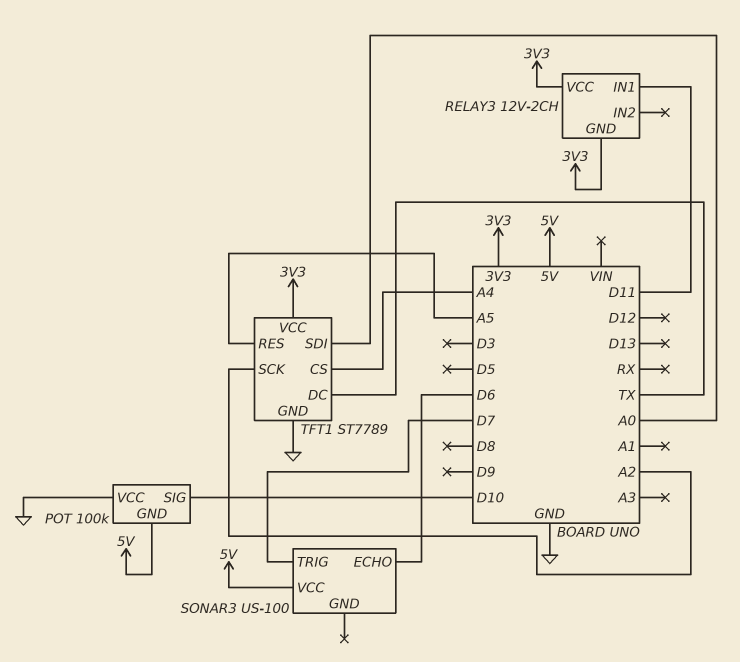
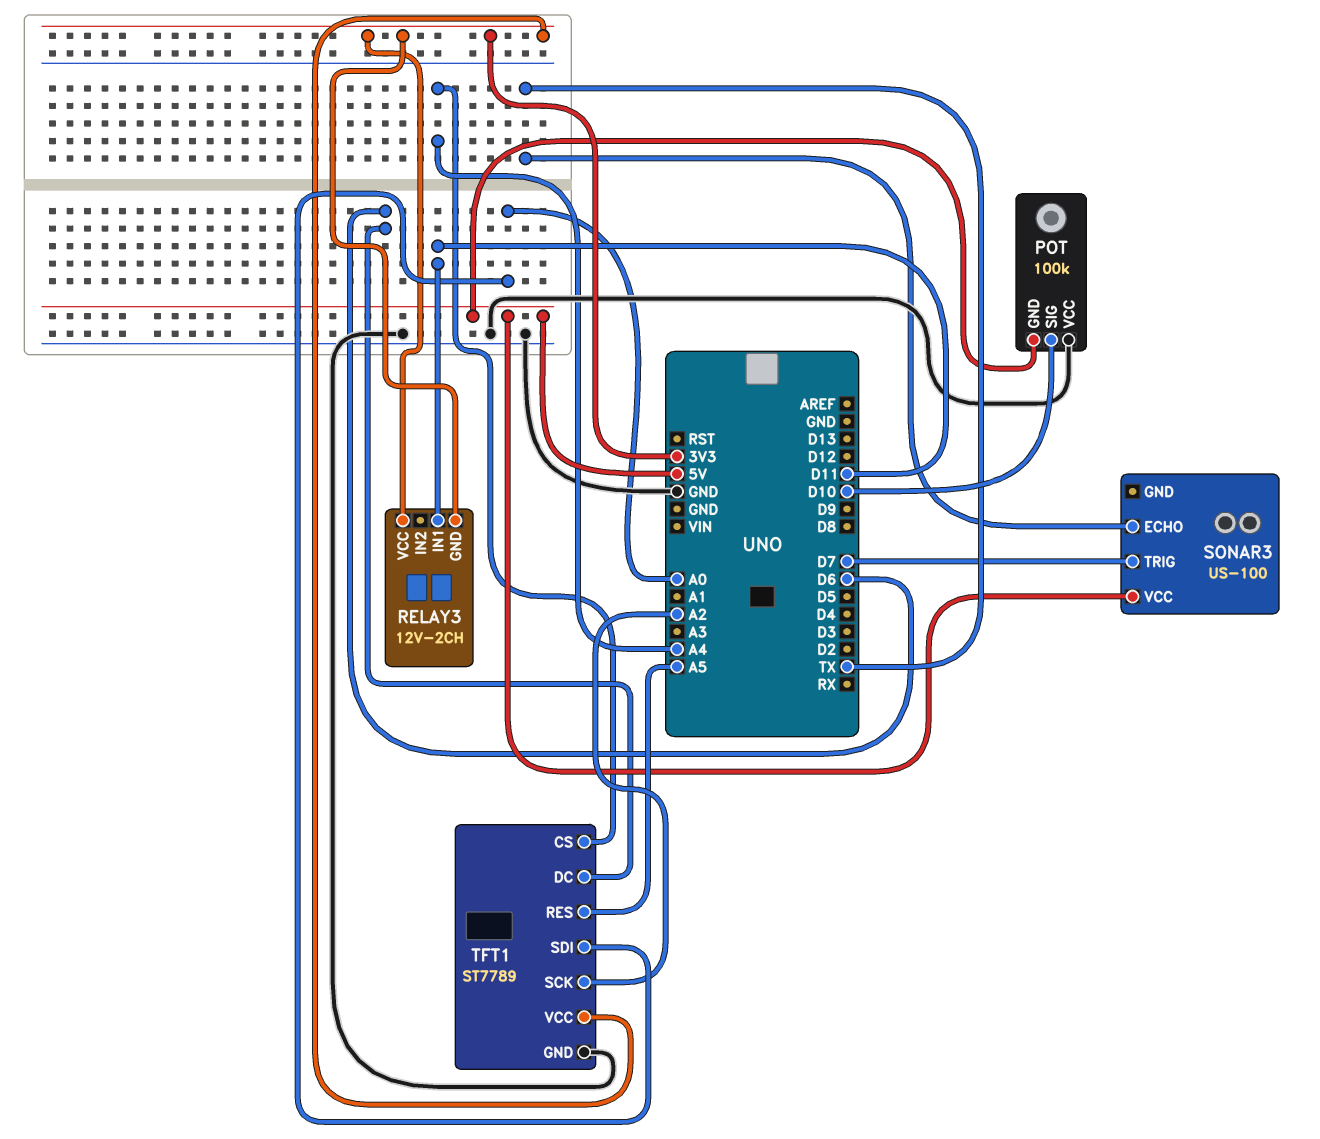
SONAR3 pin ECHO: D6 -> TX
TFT1 pin DC: TX -> D6

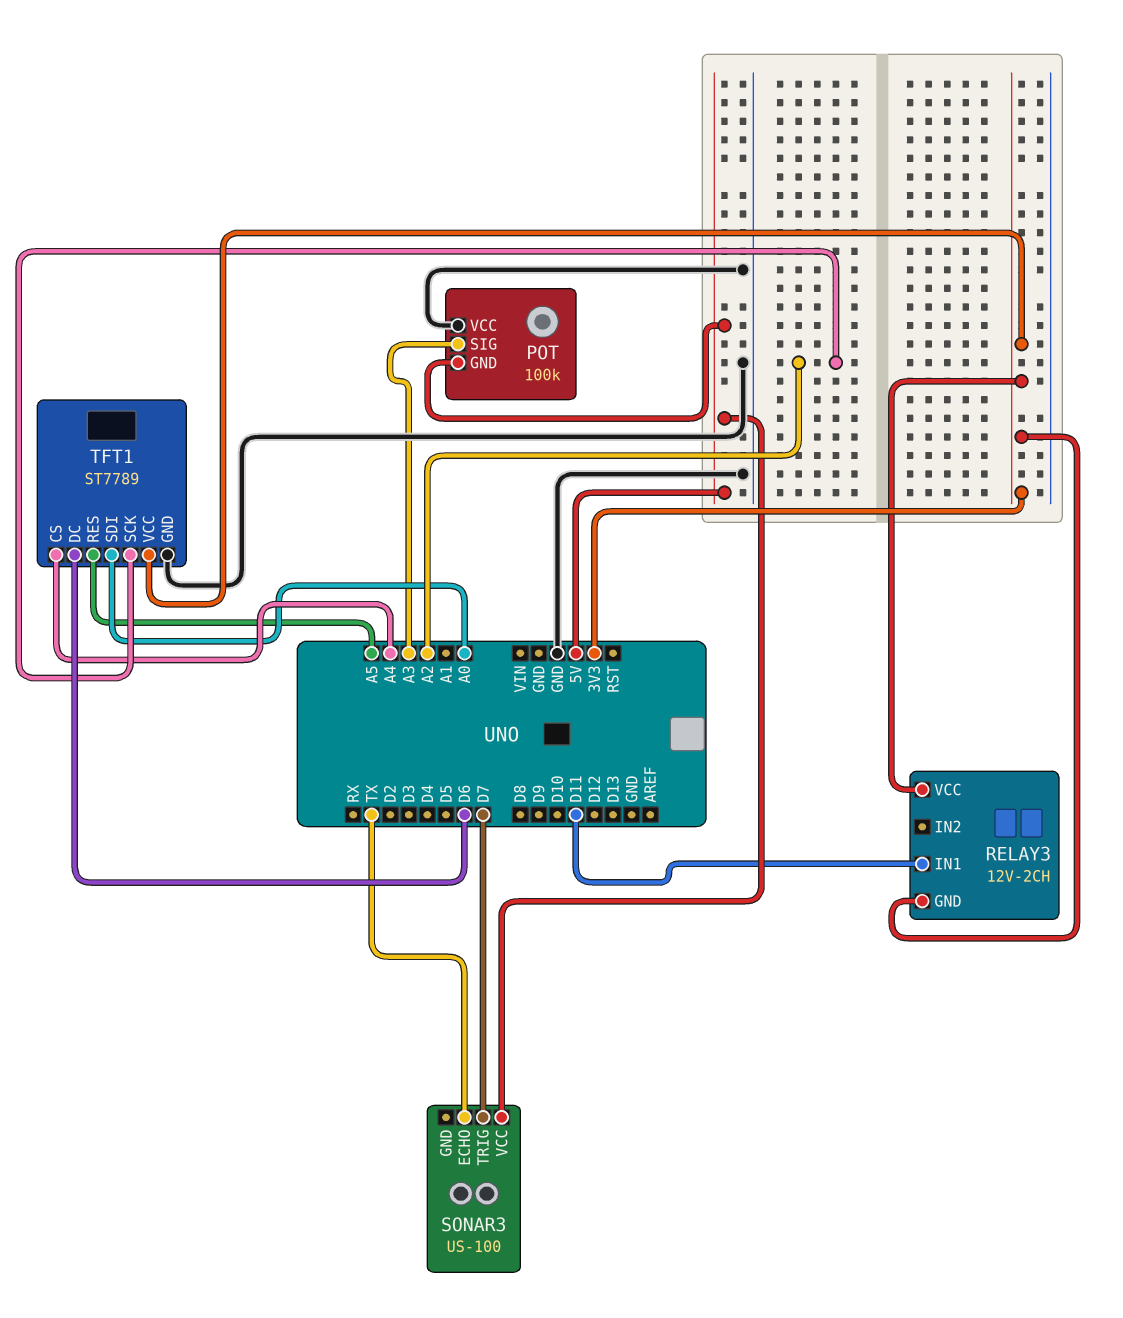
POT pin SIG: D10 -> A3

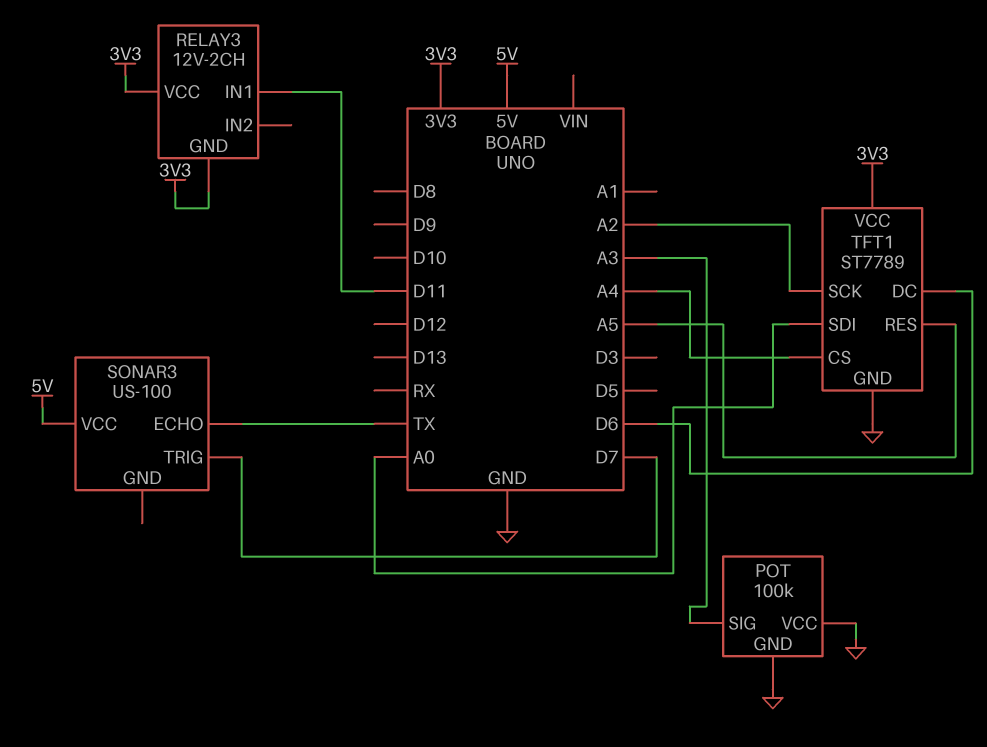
POT pin GND: 5V -> GND

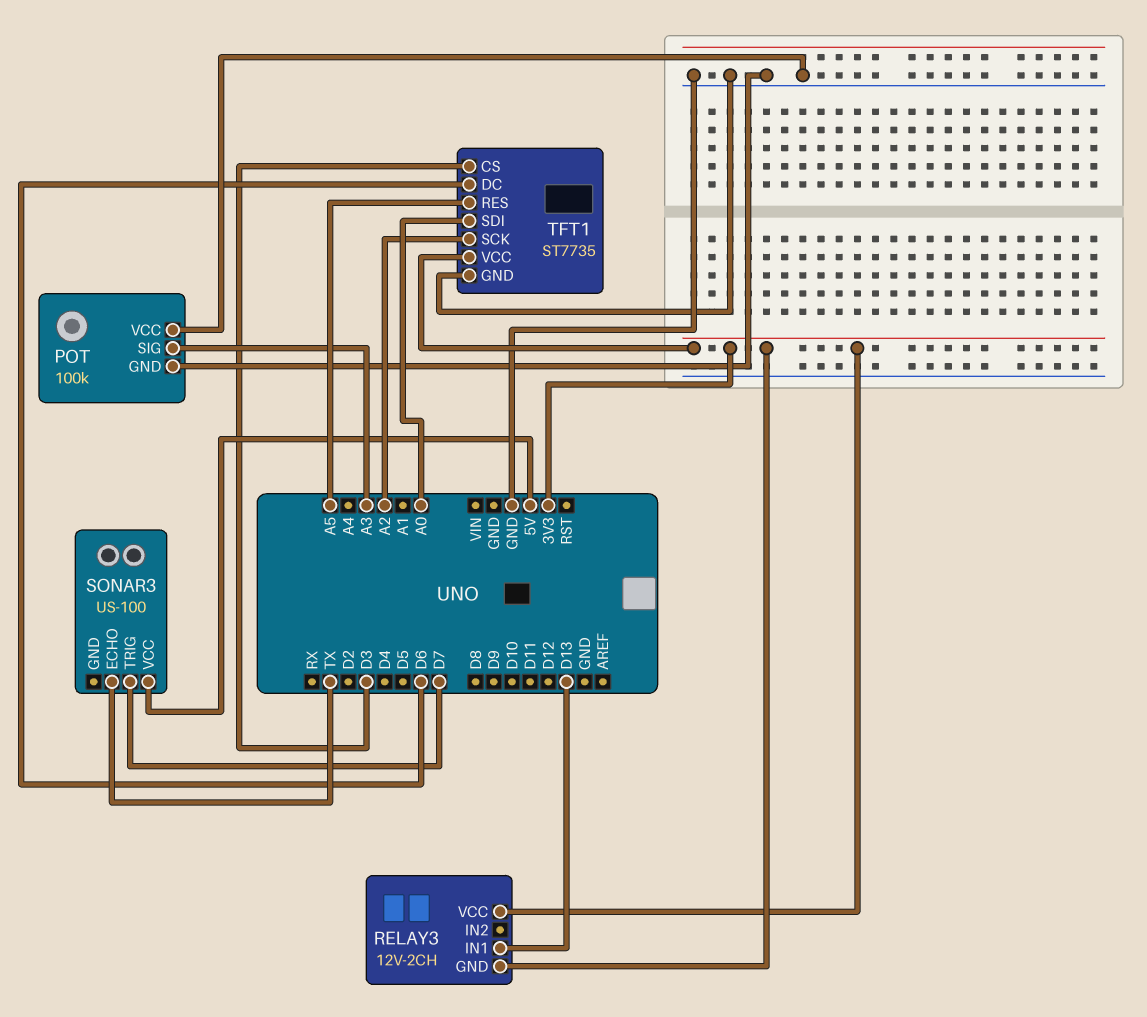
RELAY3 pin IN1: D11 -> D13
TFT1: ST7789 -> ST7735
TFT1 pin CS: A4 -> D3

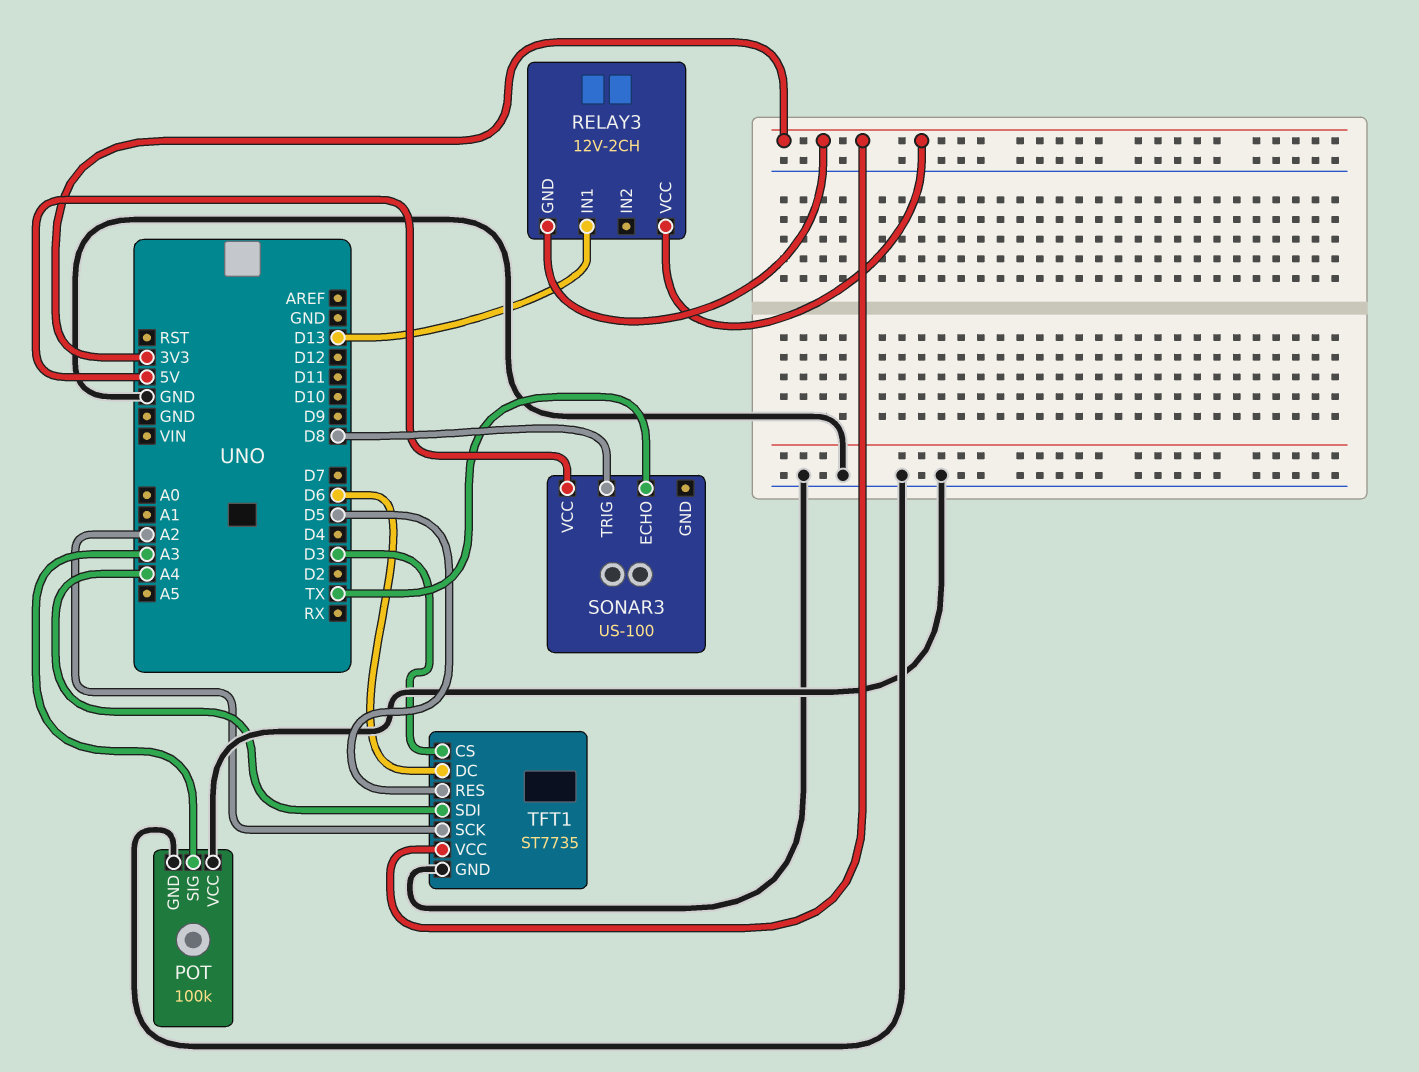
SONAR3 pin TRIG: D7 -> D8
TFT1 pin RES: A5 -> D5
TFT1 pin SDI: A0 -> A4

